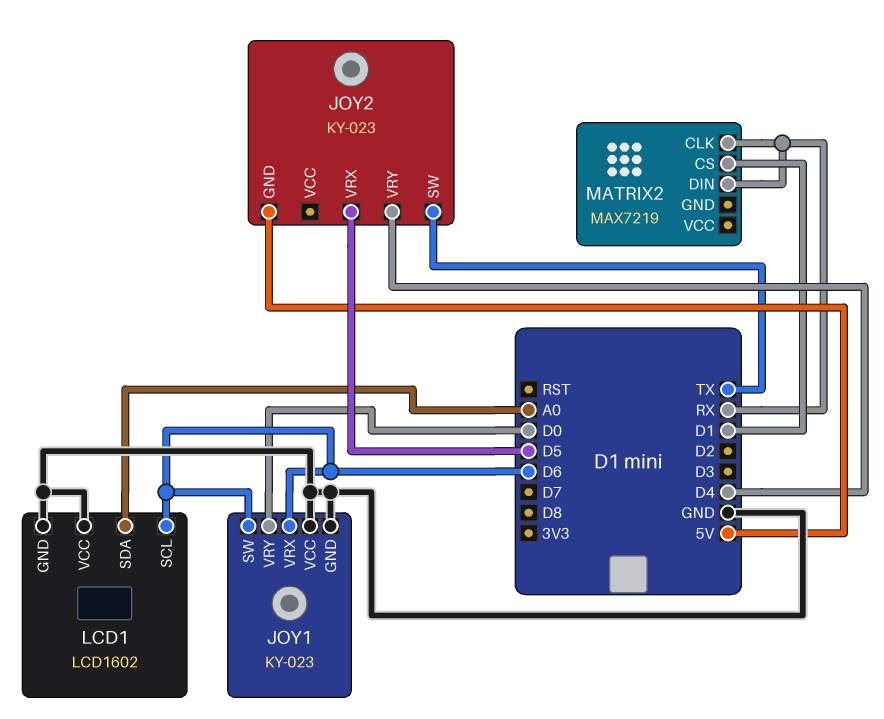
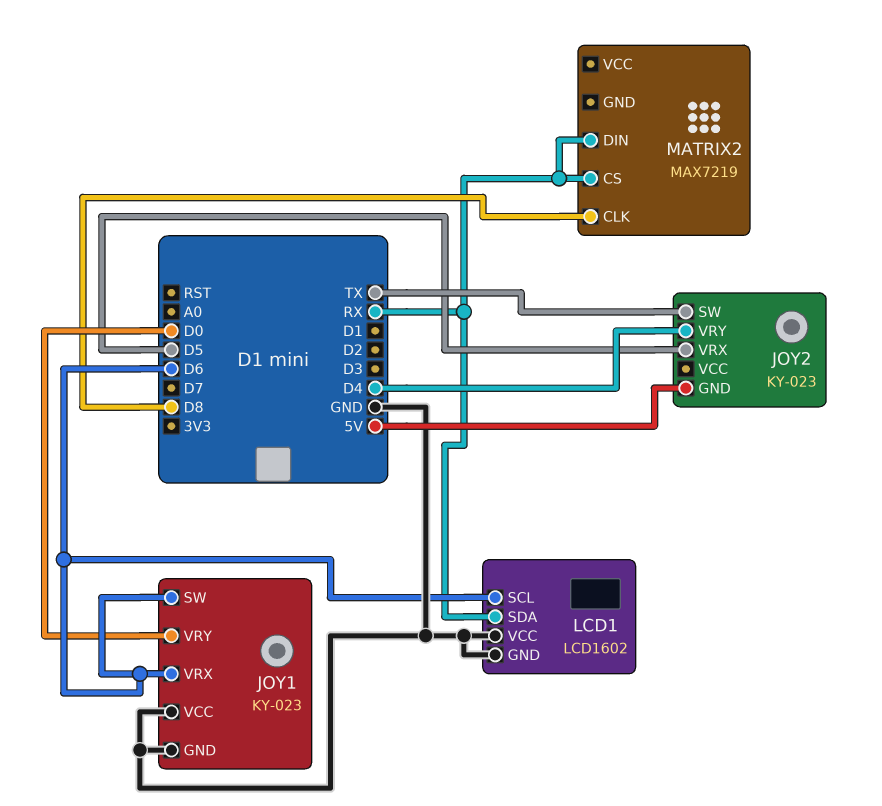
LCD1 pin SDA: A0 -> RX
MATRIX2 pin CLK: RX -> D8
MATRIX2 pin CS: D1 -> RX

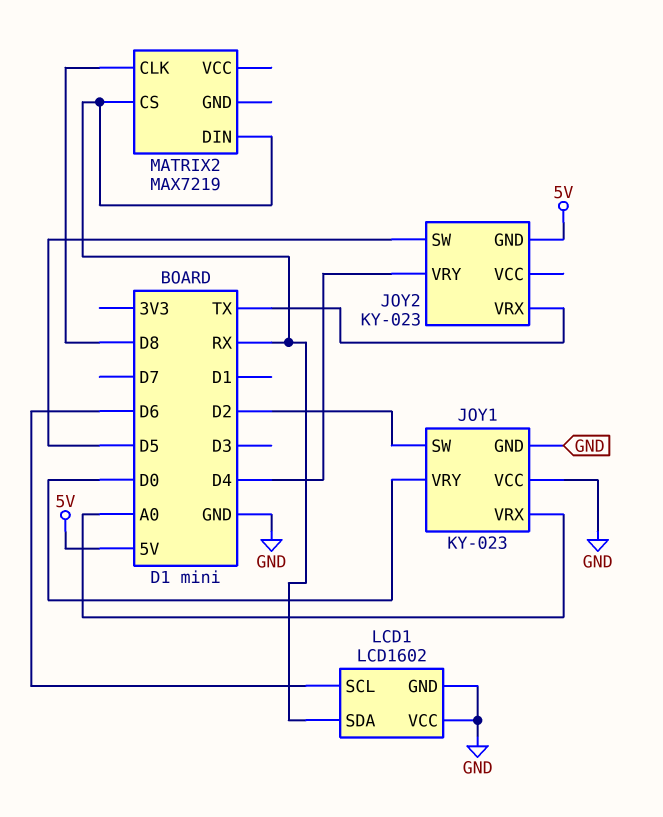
JOY1 pin SW: D6 -> D2
JOY1 pin VRX: D6 -> A0
JOY2 pin SW: TX -> D5
JOY2 pin VRX: D5 -> TX

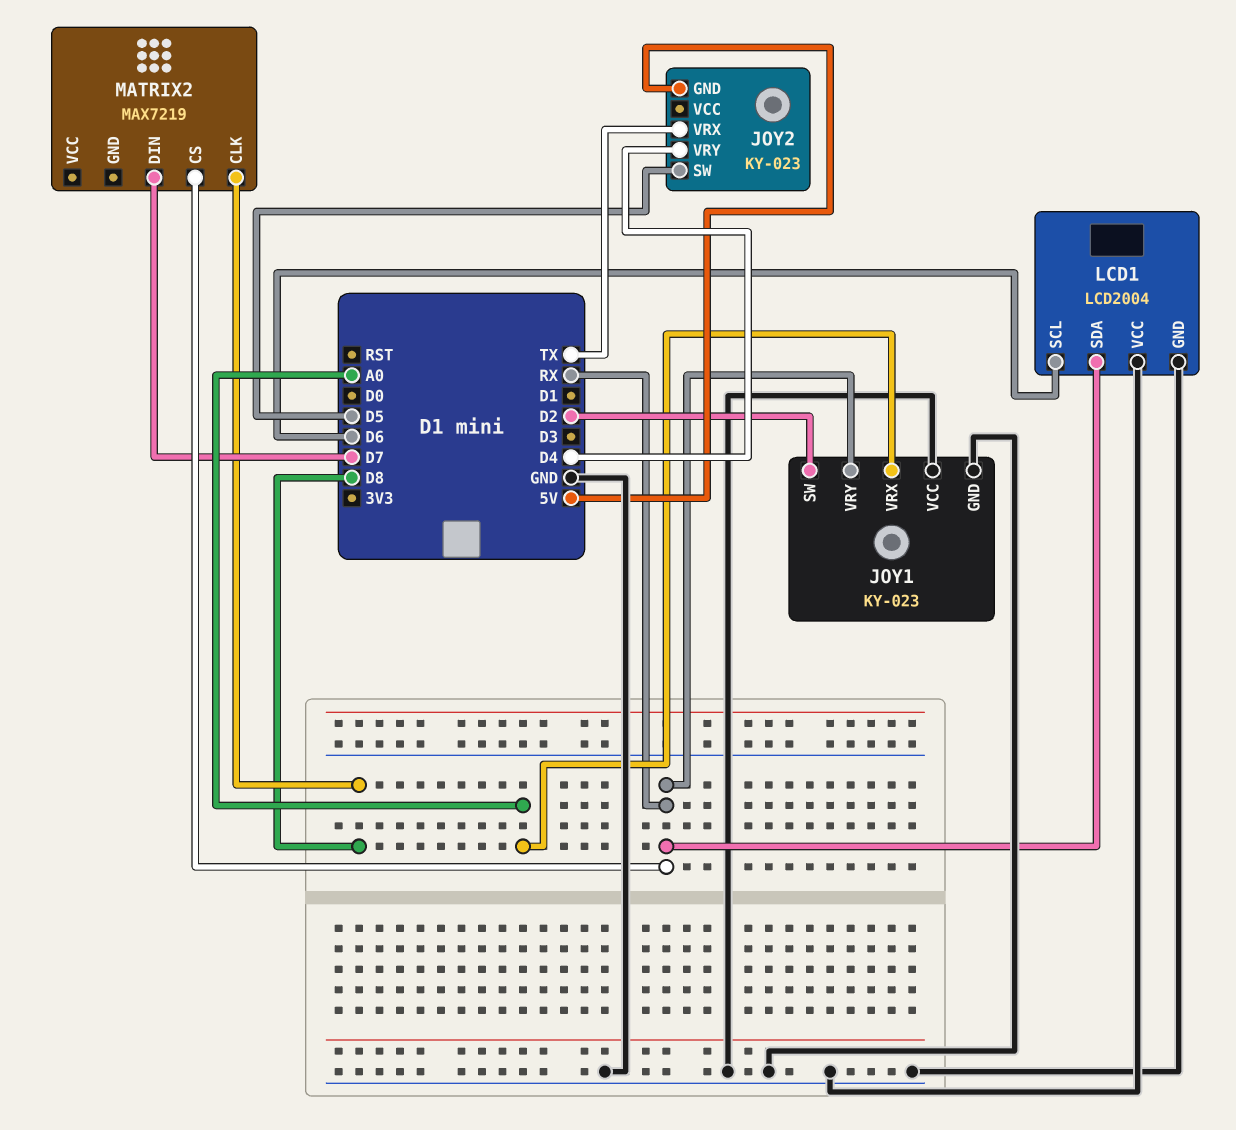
JOY1 pin VRY: D0 -> RX
LCD1: LCD1602 -> LCD2004
MATRIX2 pin DIN: RX -> D7

